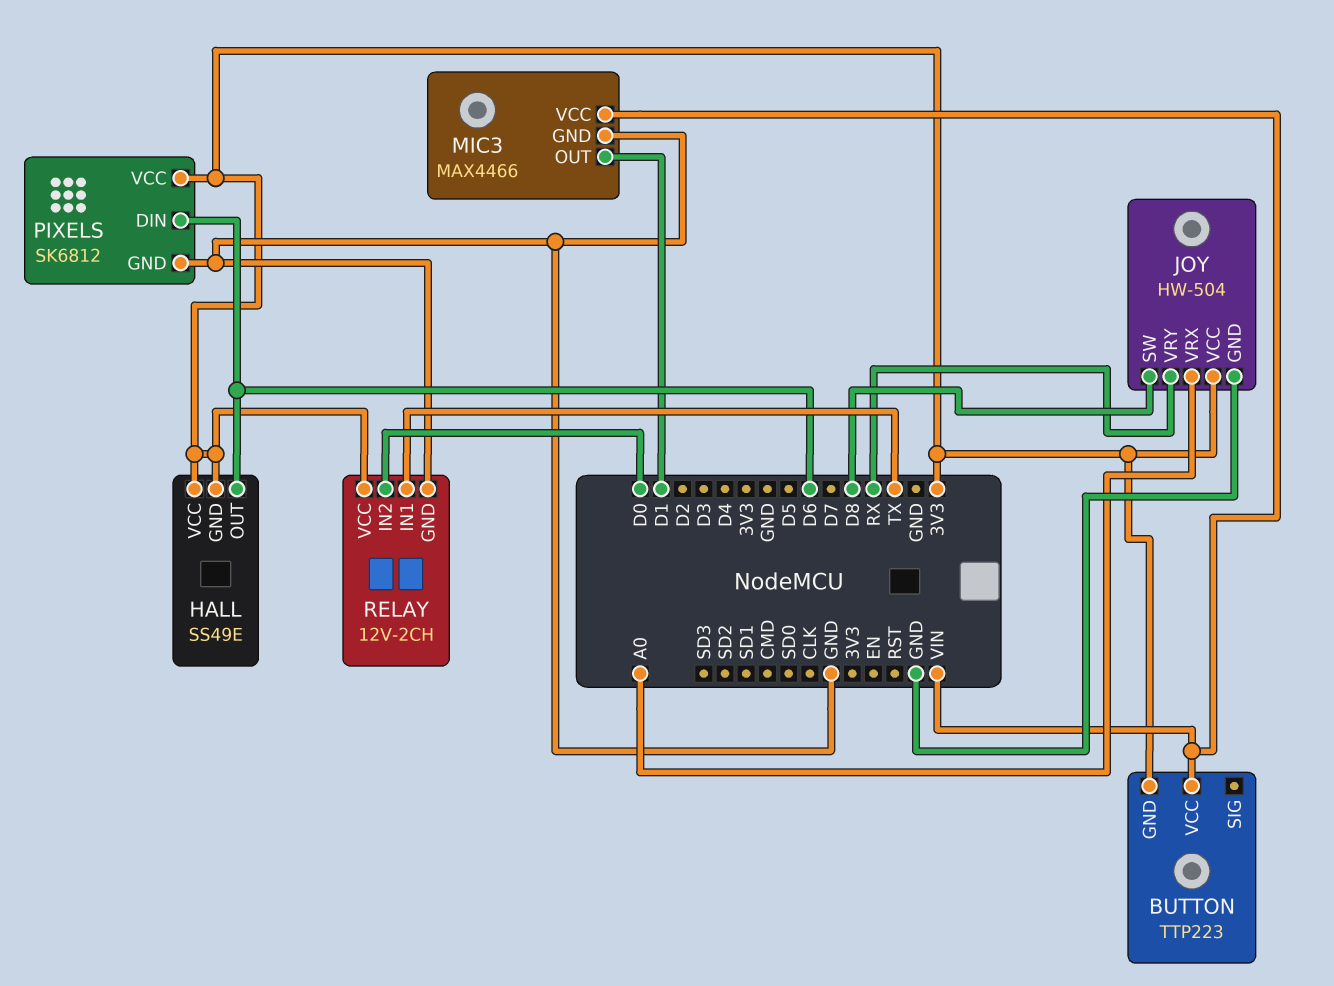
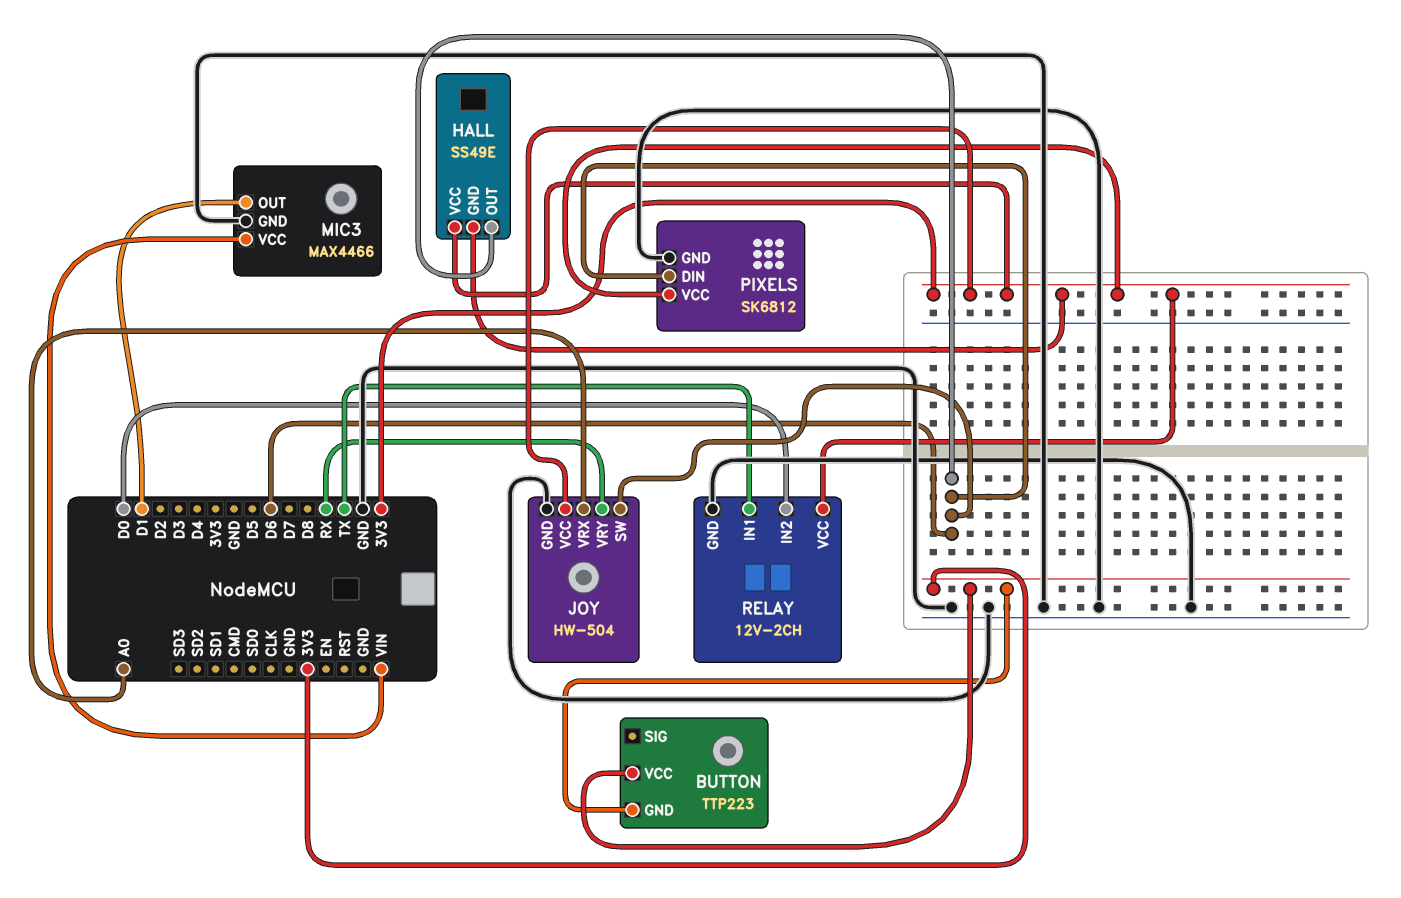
BUTTON pin VCC: VIN -> 3V3
JOY pin SW: D8 -> D6

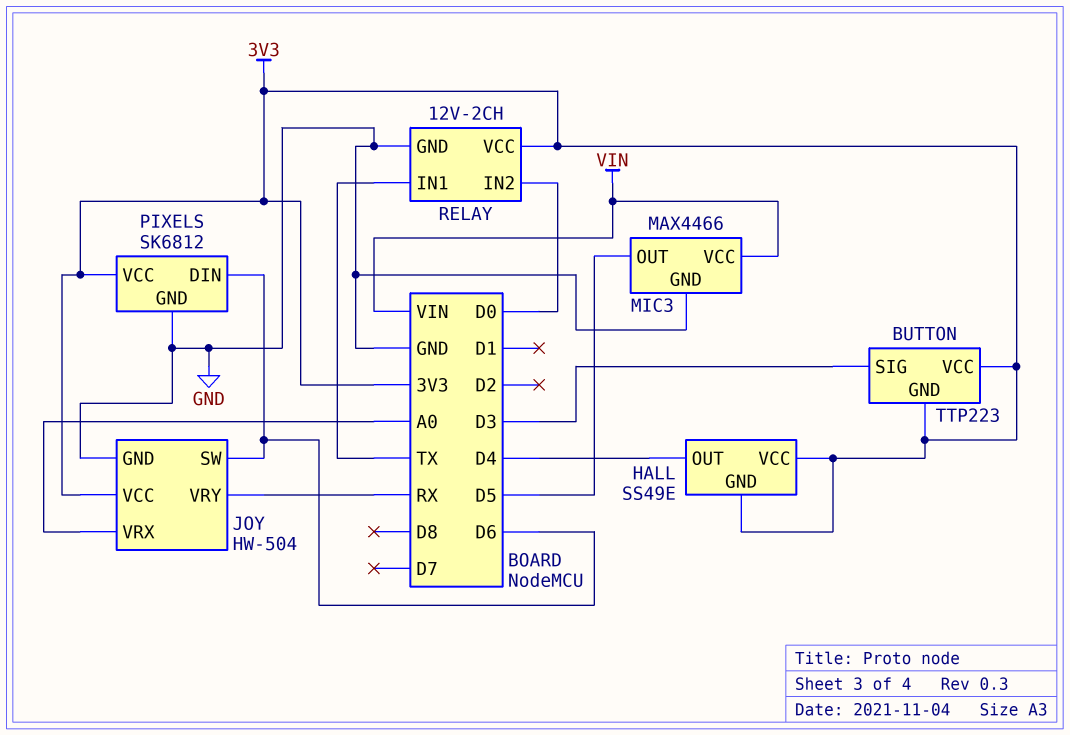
BUTTON pin SIG: none -> D3
HALL pin OUT: D6 -> D4
MIC3 pin OUT: D1 -> D5

